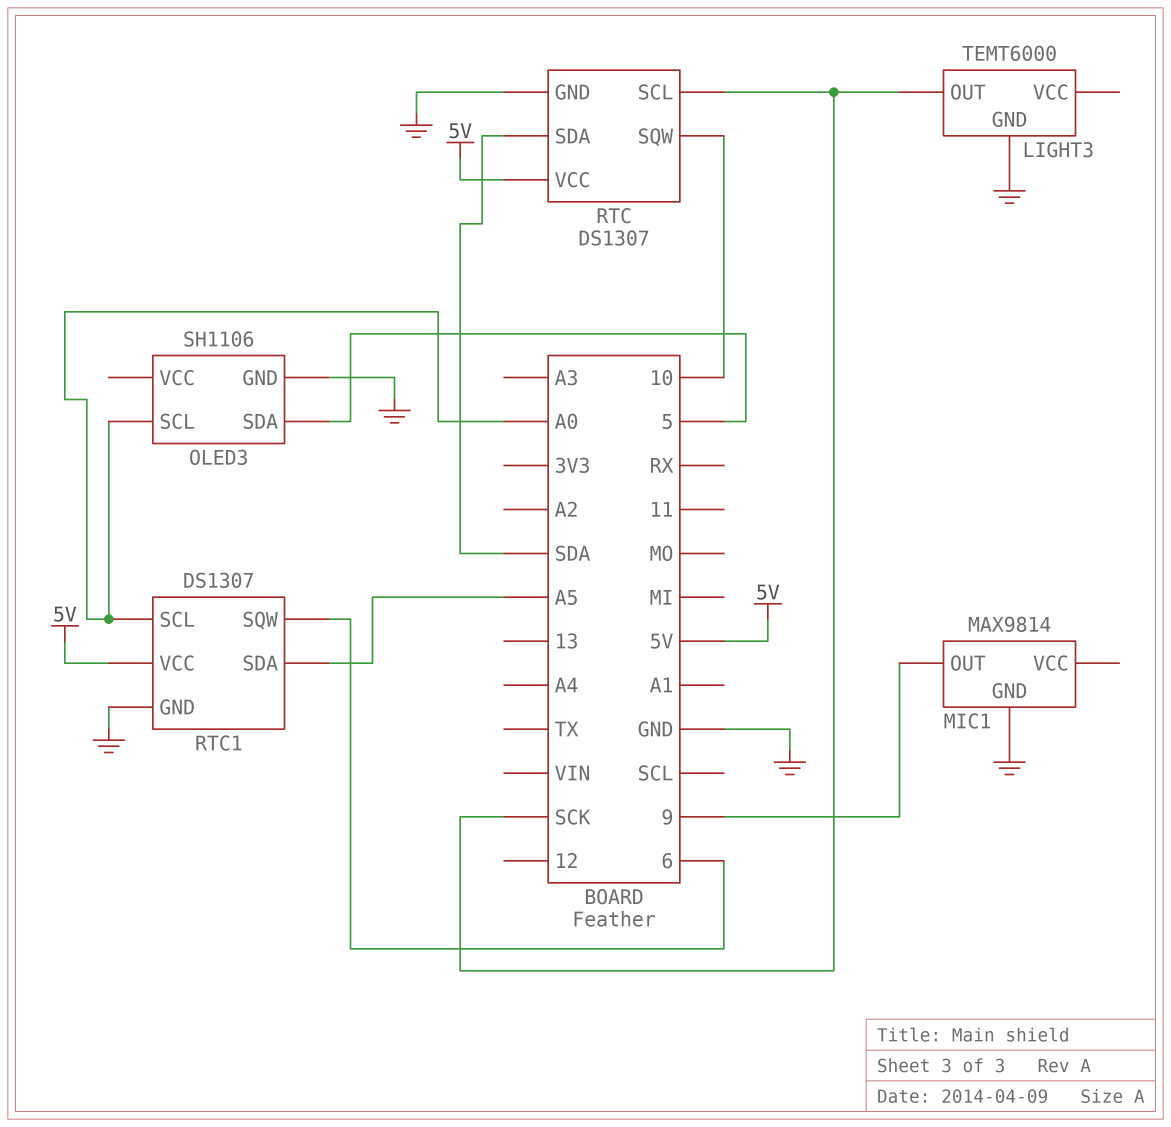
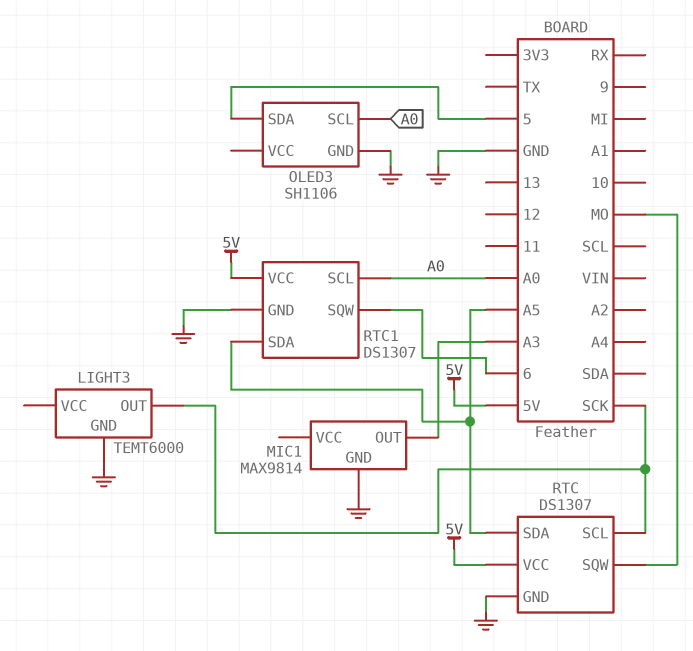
MIC1 pin OUT: 9 -> A3
RTC pin SDA: SDA -> A5
RTC pin SQW: 10 -> MO

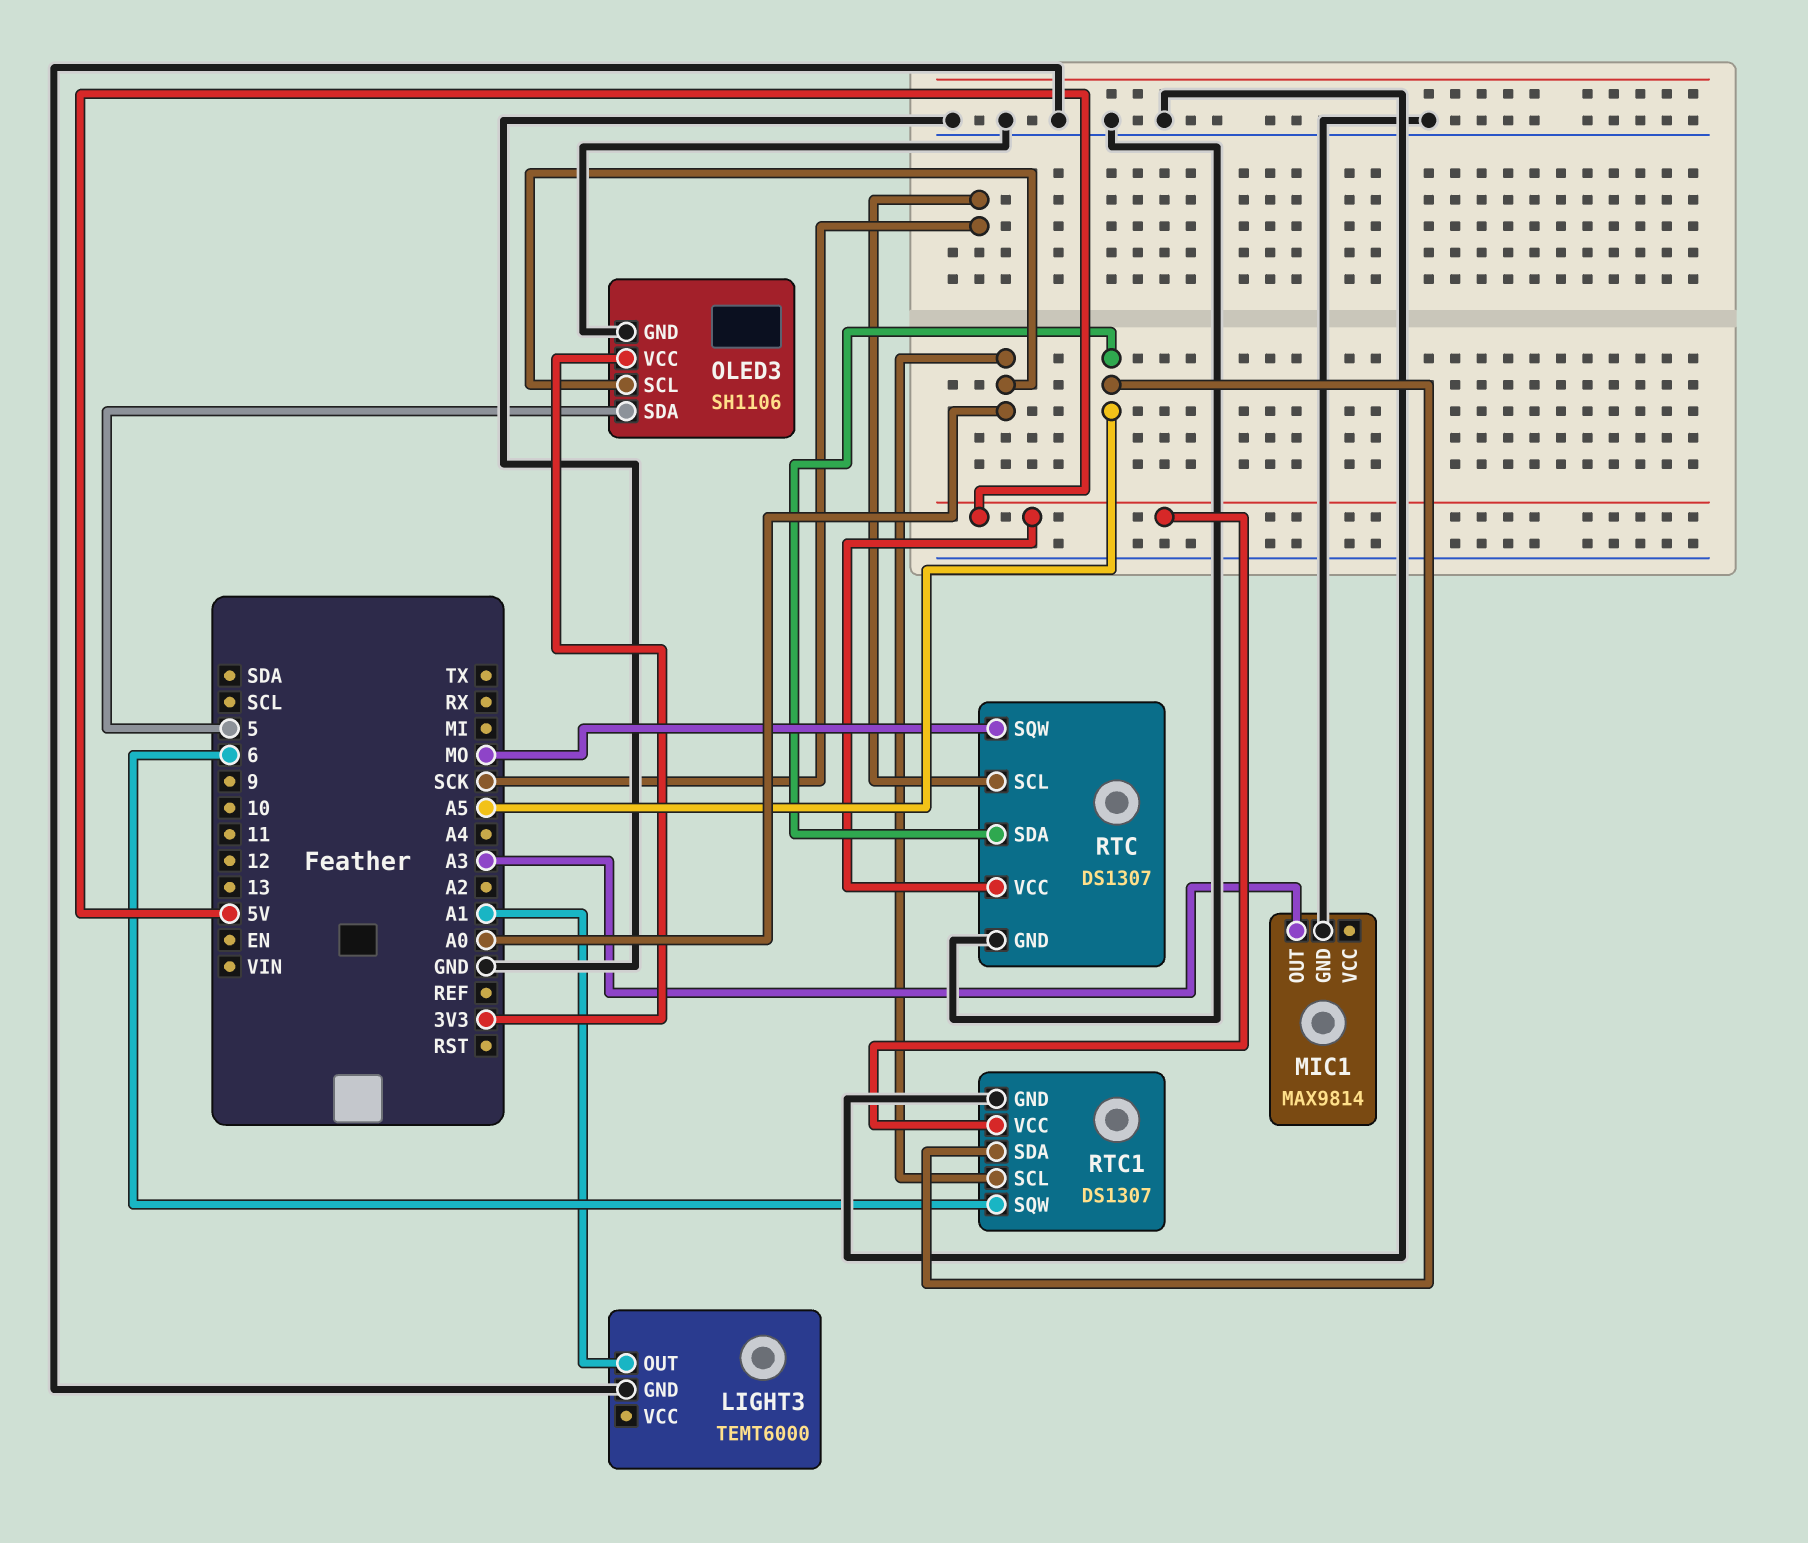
LIGHT3 pin OUT: SCK -> A1
OLED3 pin VCC: none -> 3V3

